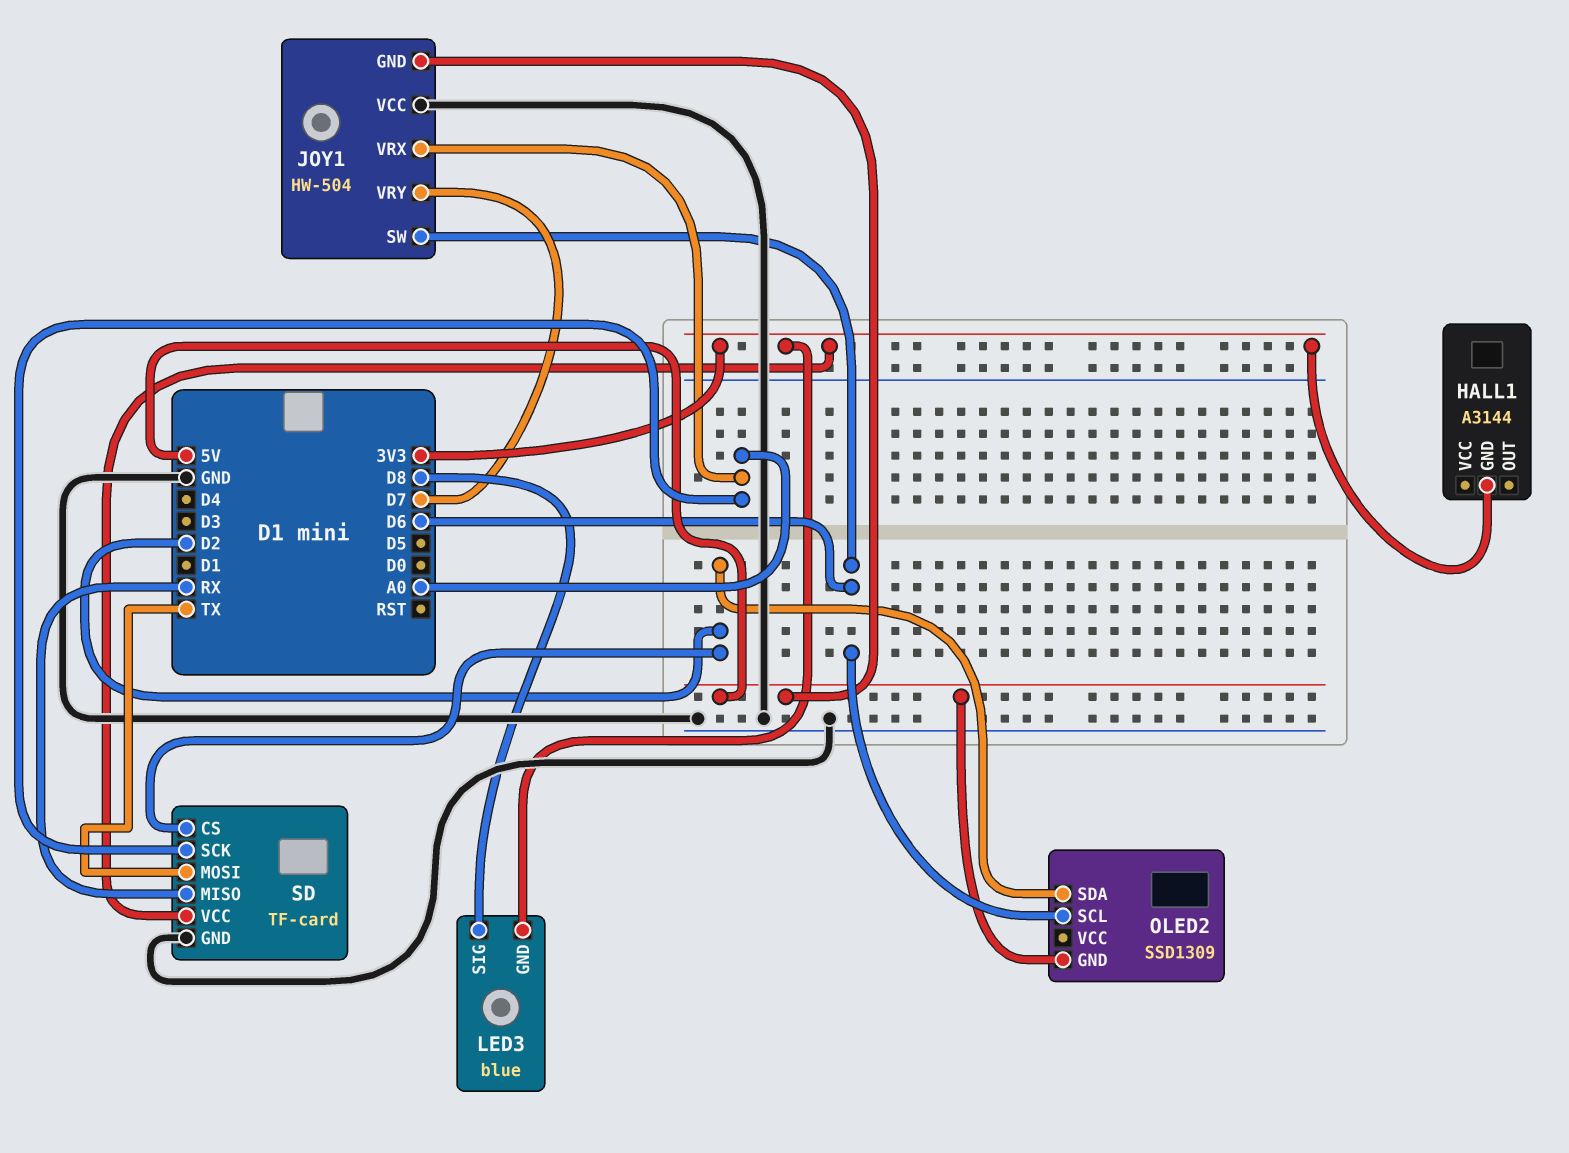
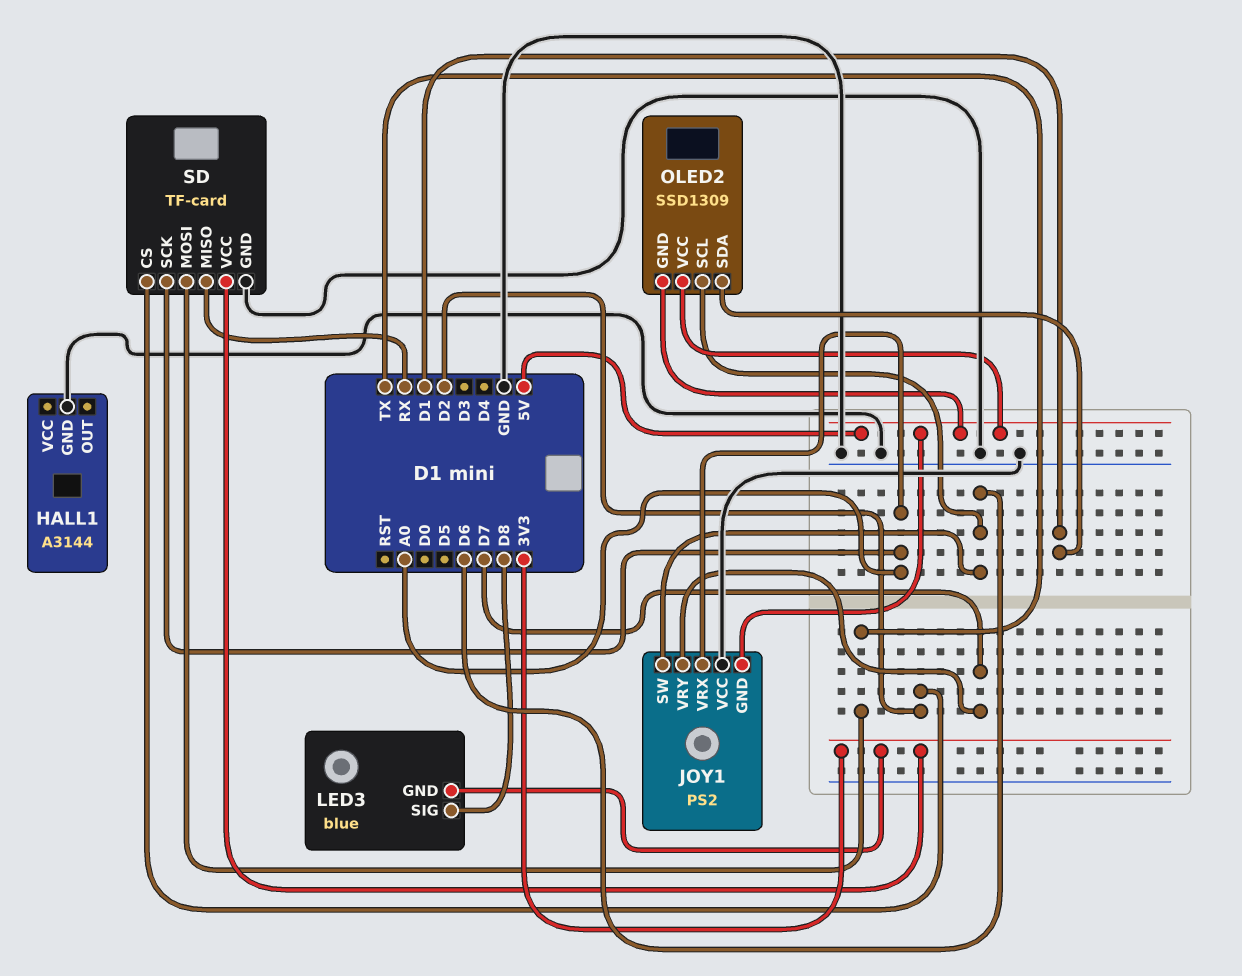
HALL1 pin GND: 3V3 -> GND
JOY1: HW-504 -> PS2
OLED2 pin SDA: D2 -> D1
OLED2 pin VCC: none -> 5V

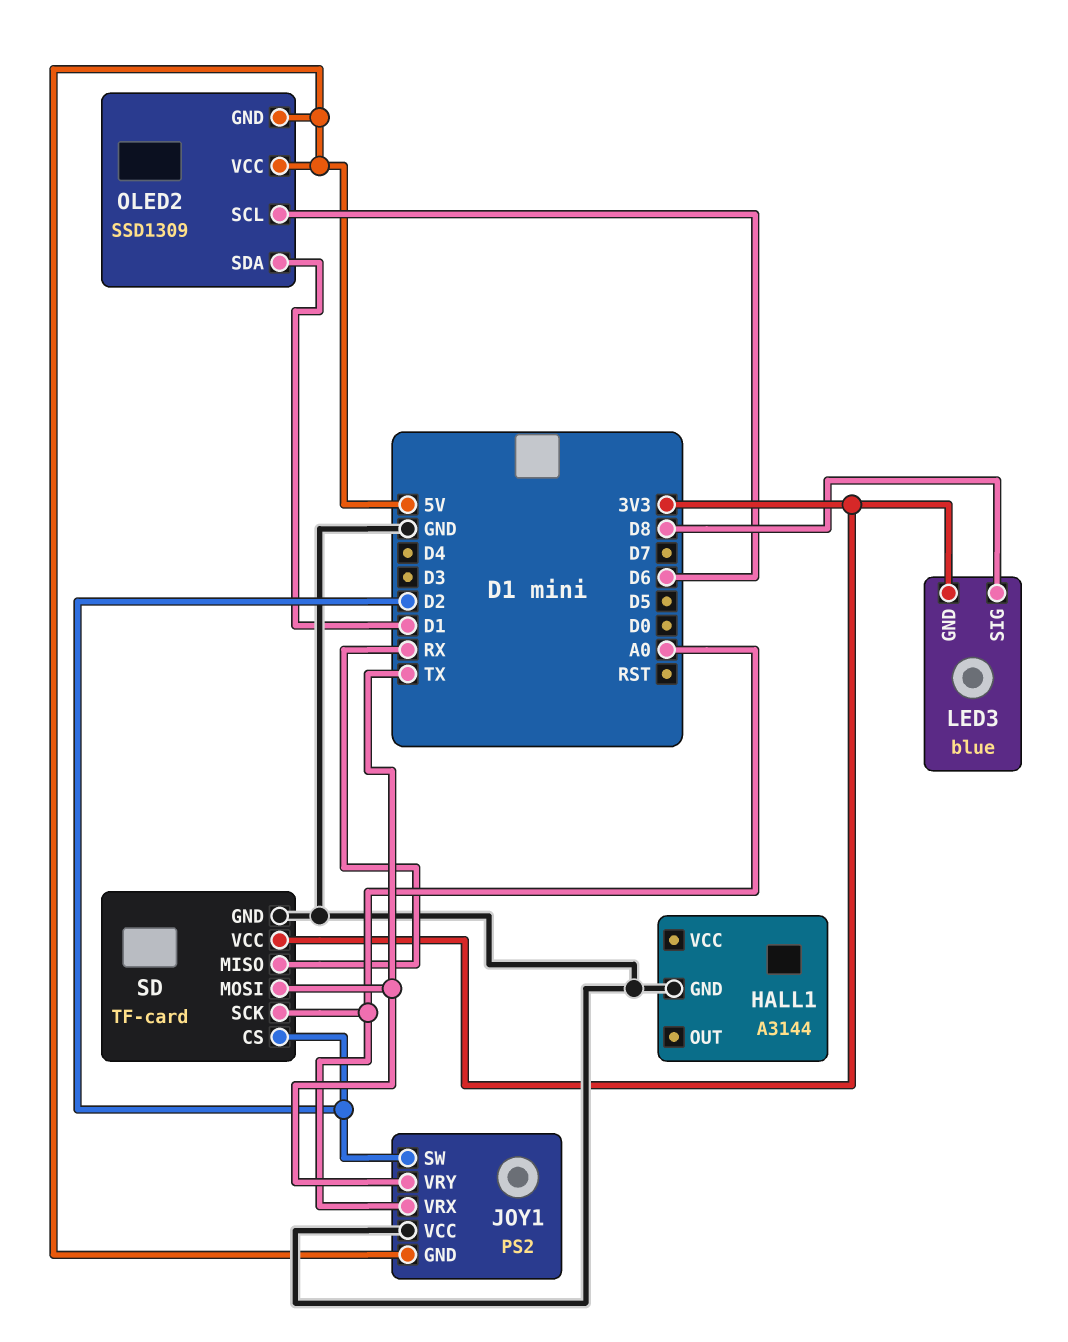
JOY1 pin SW: D6 -> D2
JOY1 pin VRY: D7 -> TX

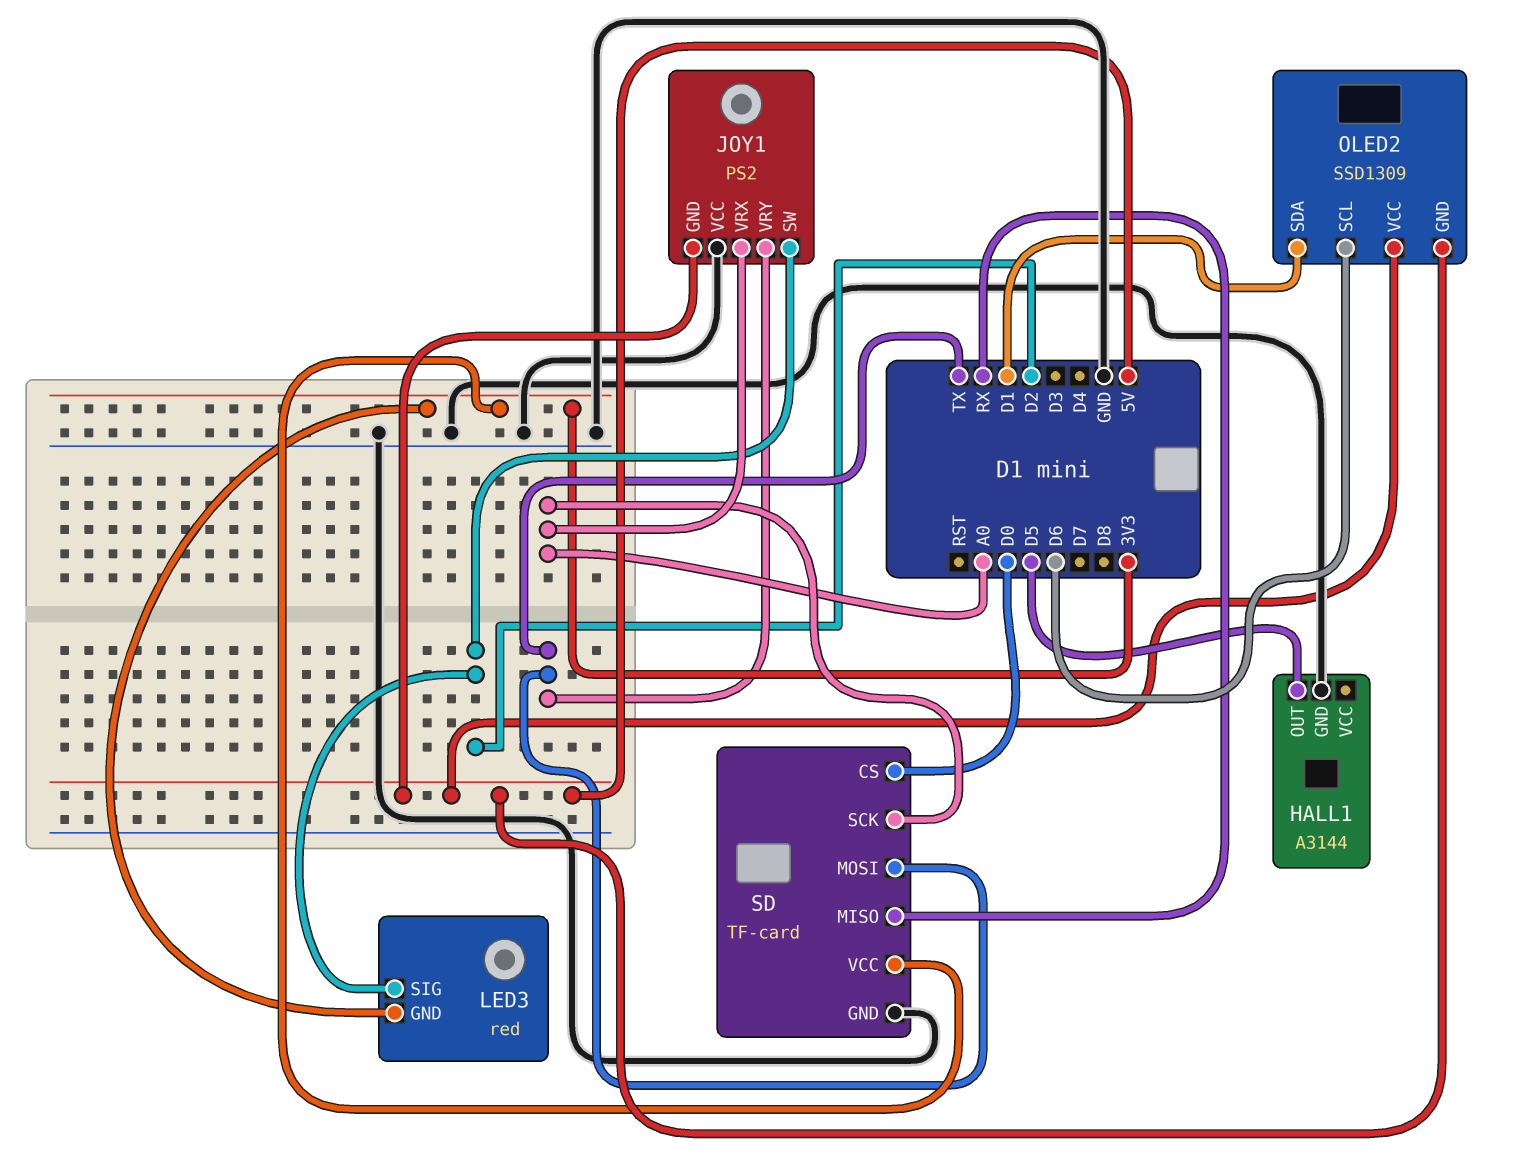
HALL1 pin OUT: none -> D5
LED3: blue -> red
LED3 pin SIG: D8 -> D2
SD pin CS: D2 -> D0

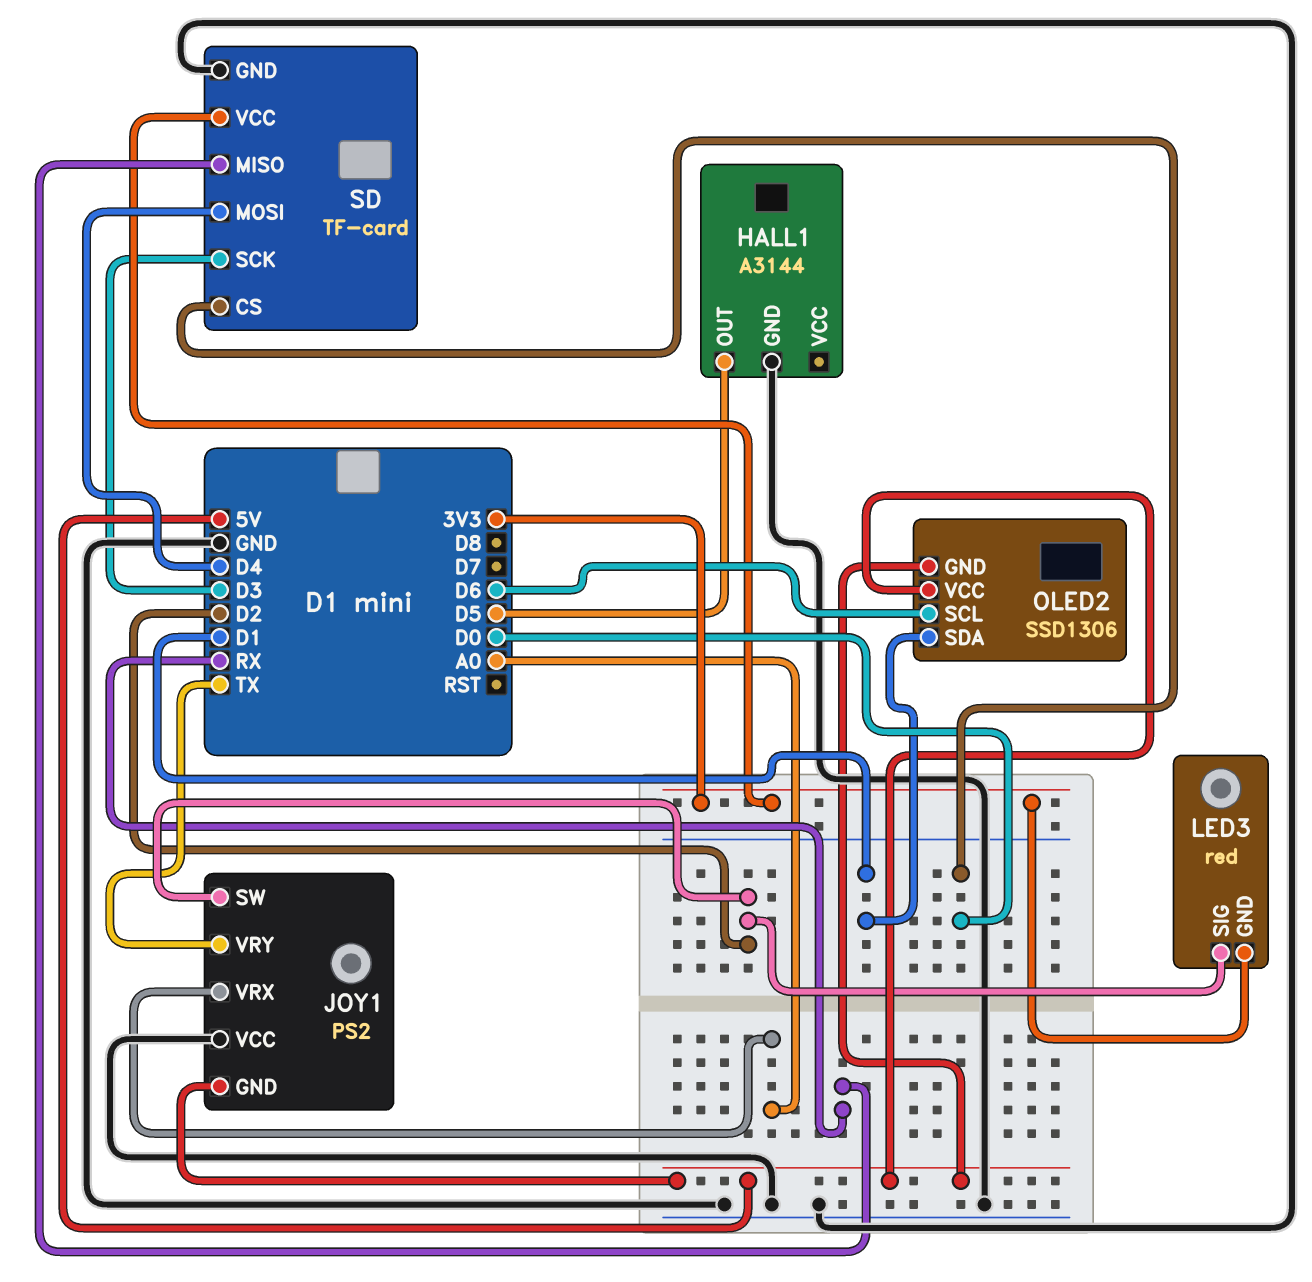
OLED2: SSD1309 -> SSD1306
SD pin MOSI: TX -> D4
SD pin SCK: A0 -> D3

